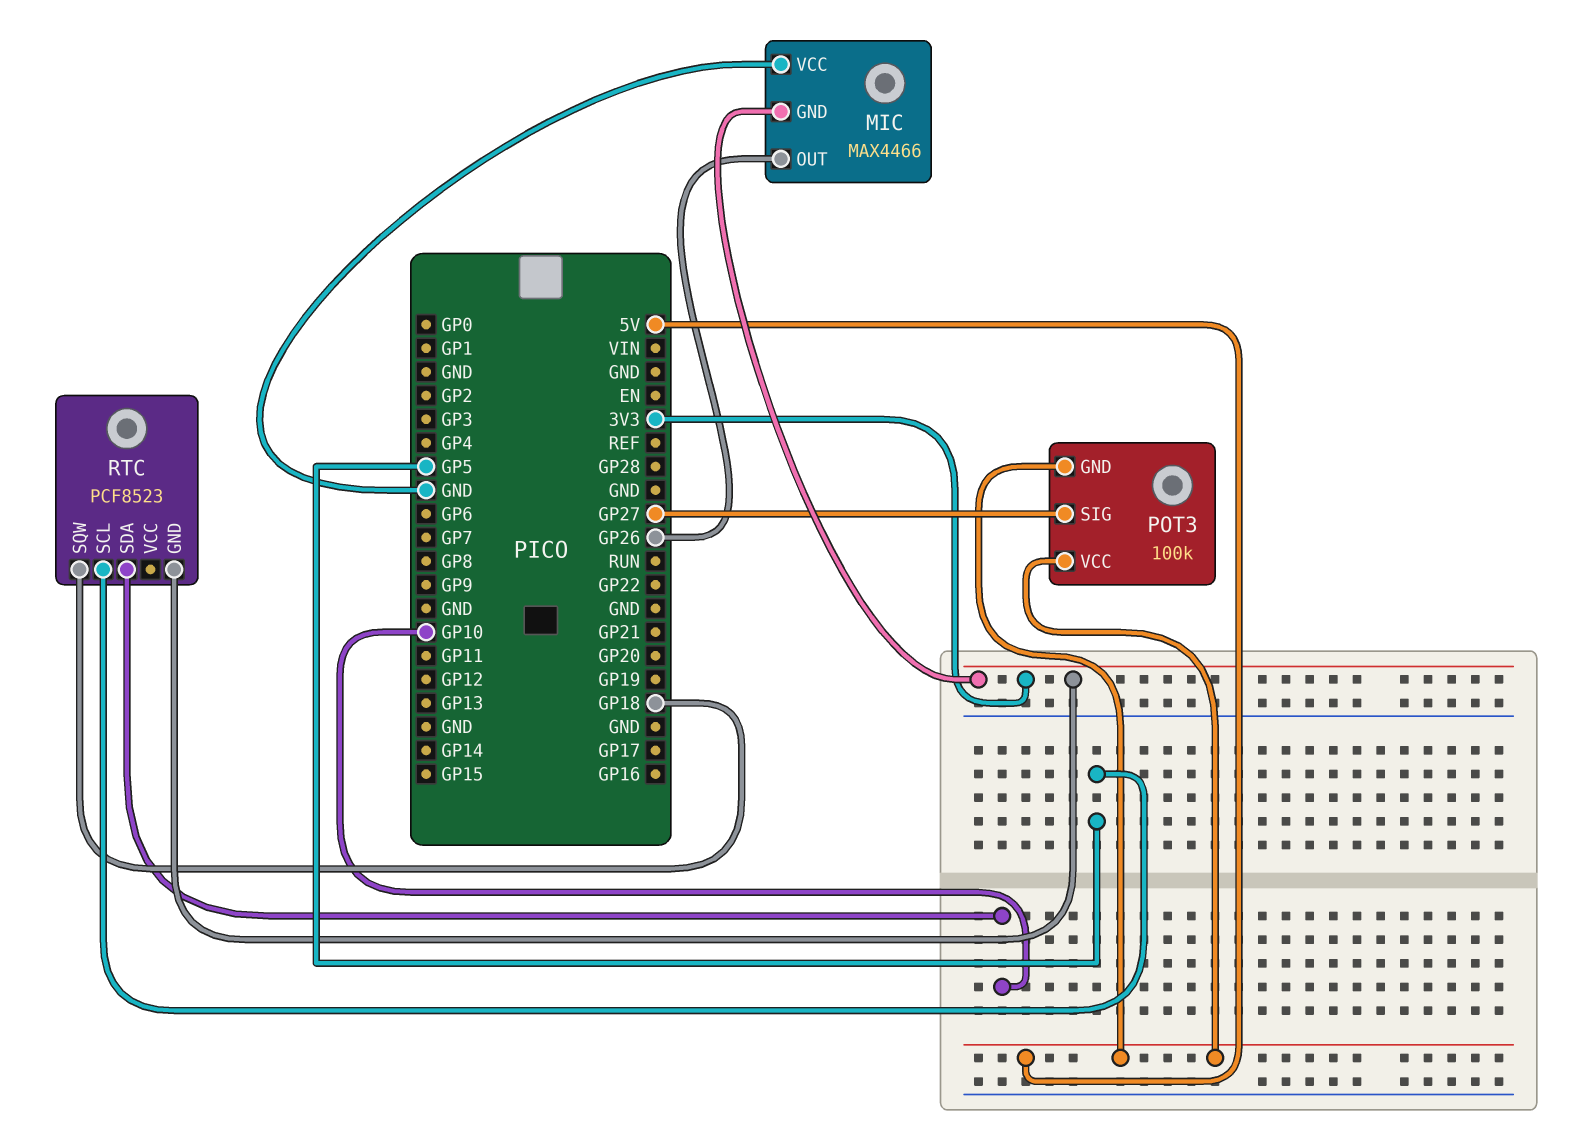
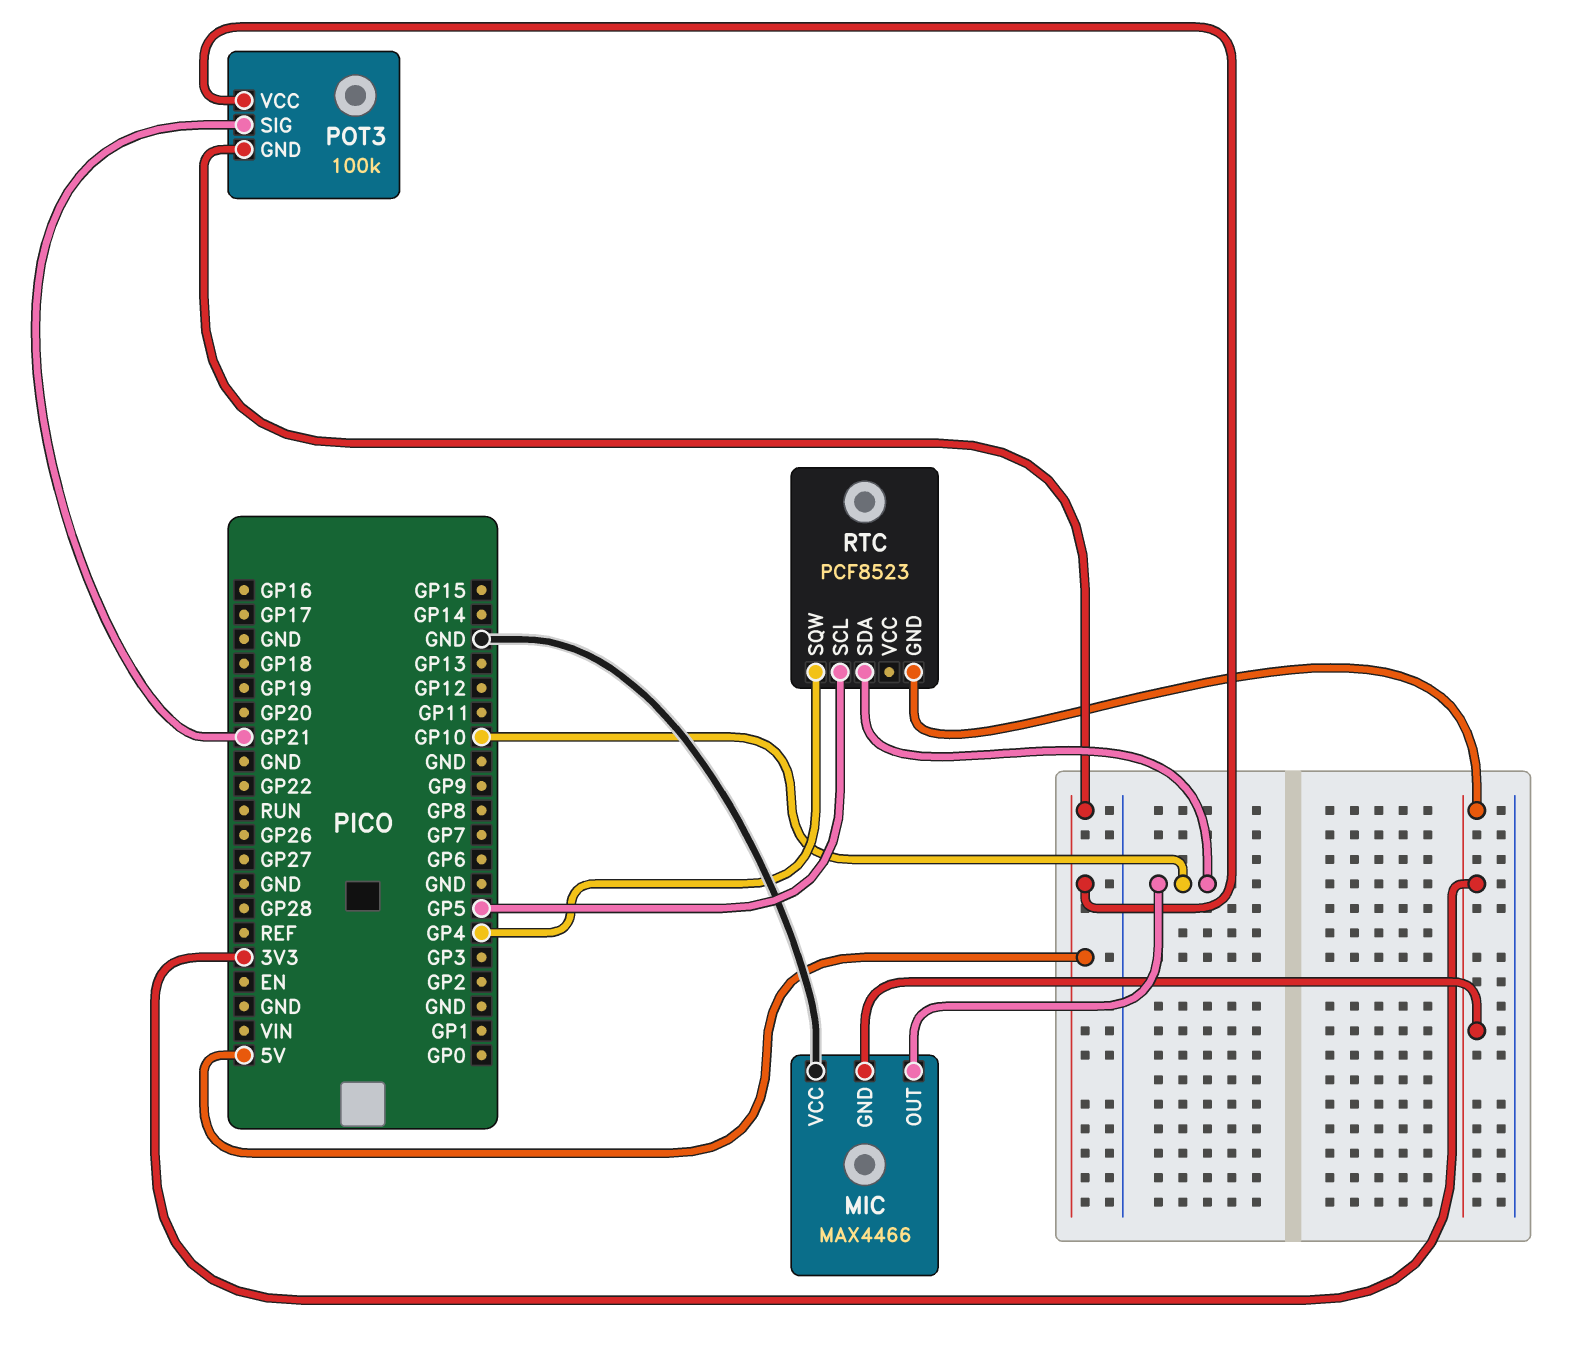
MIC pin OUT: GP26 -> GP10
POT3 pin SIG: GP27 -> GP21
RTC pin SQW: GP18 -> GP4

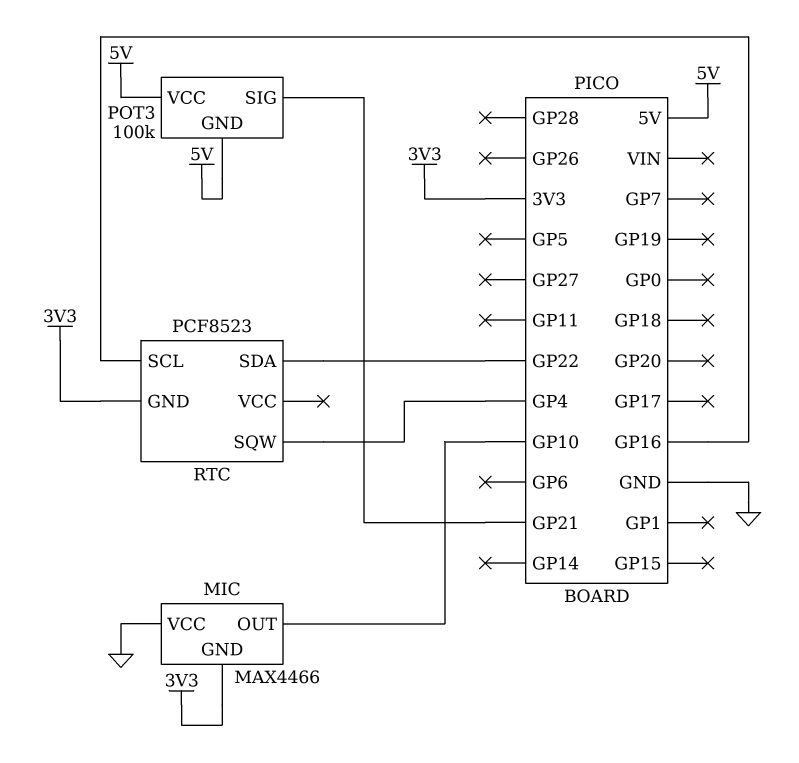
RTC pin SCL: GP5 -> GP16
RTC pin SDA: GP10 -> GP22

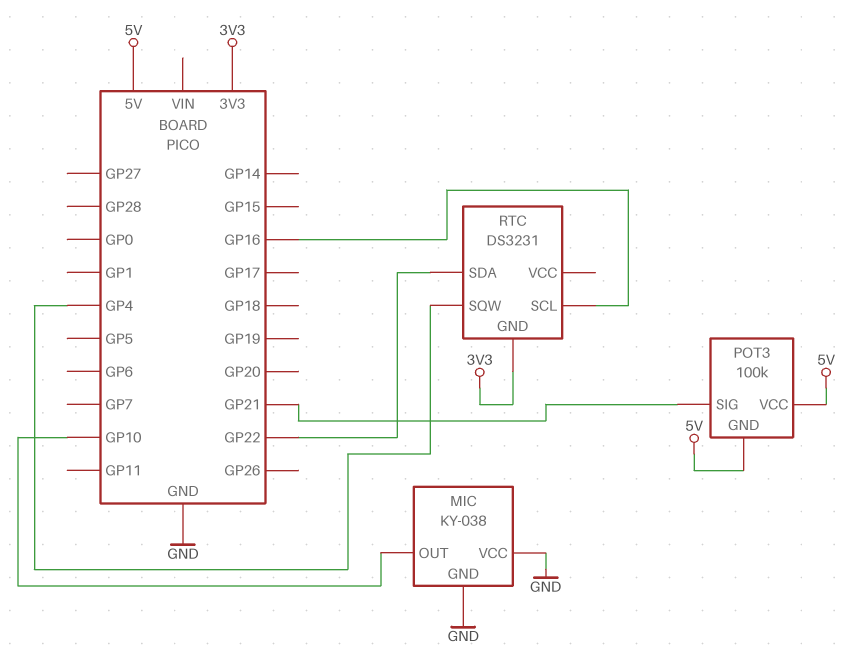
MIC: MAX4466 -> KY-038
MIC pin GND: 3V3 -> GND
RTC: PCF8523 -> DS3231

